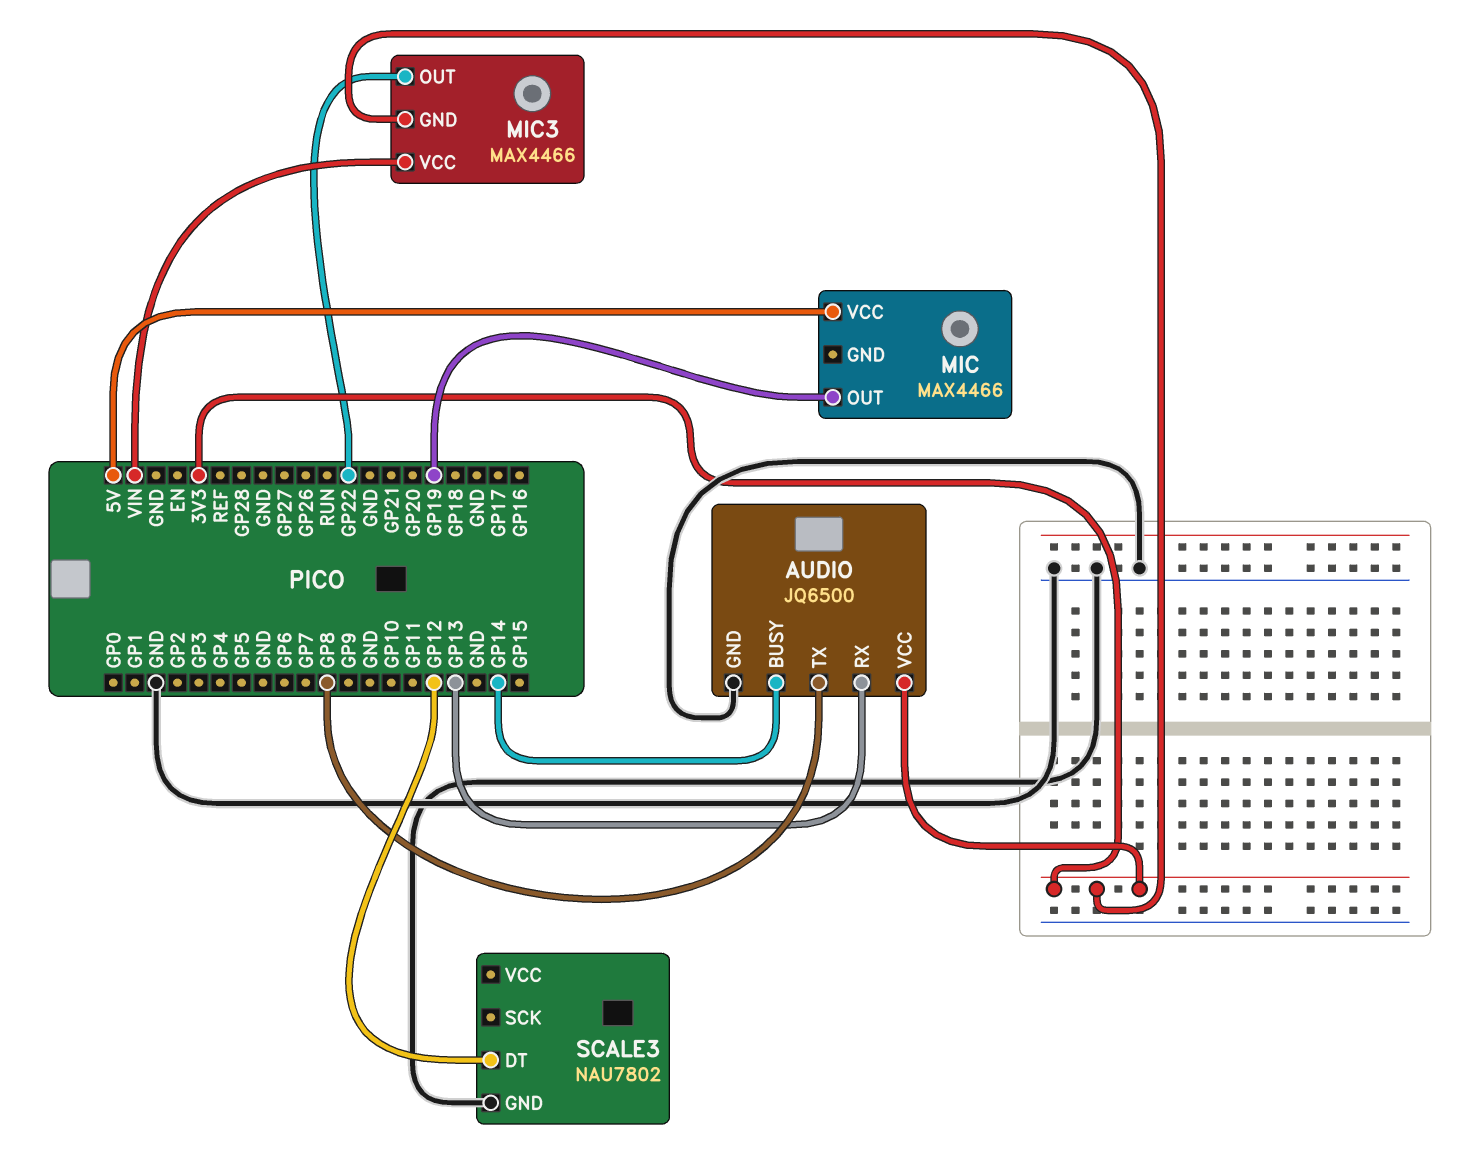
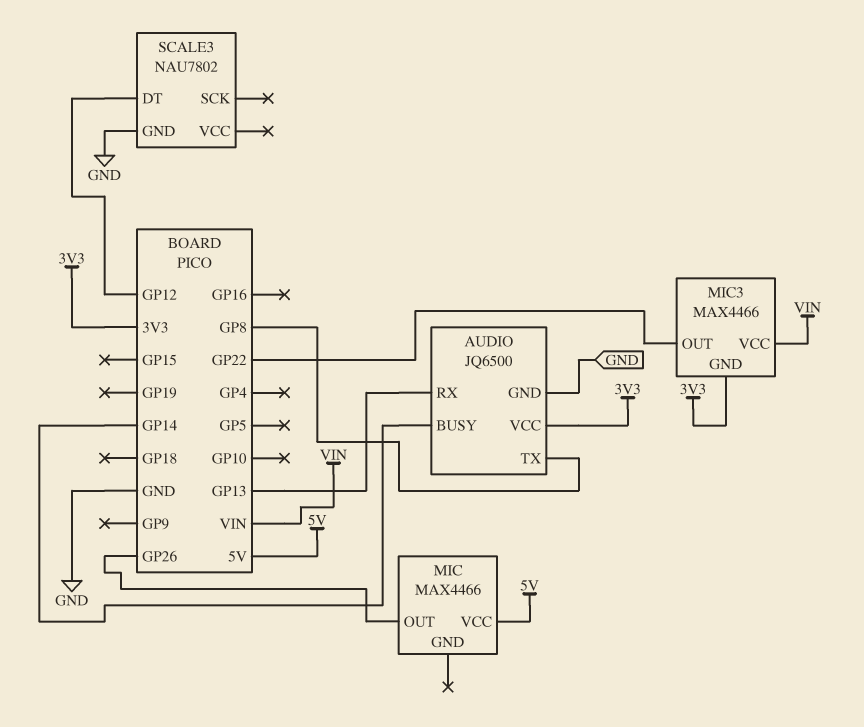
MIC pin OUT: GP19 -> GP26

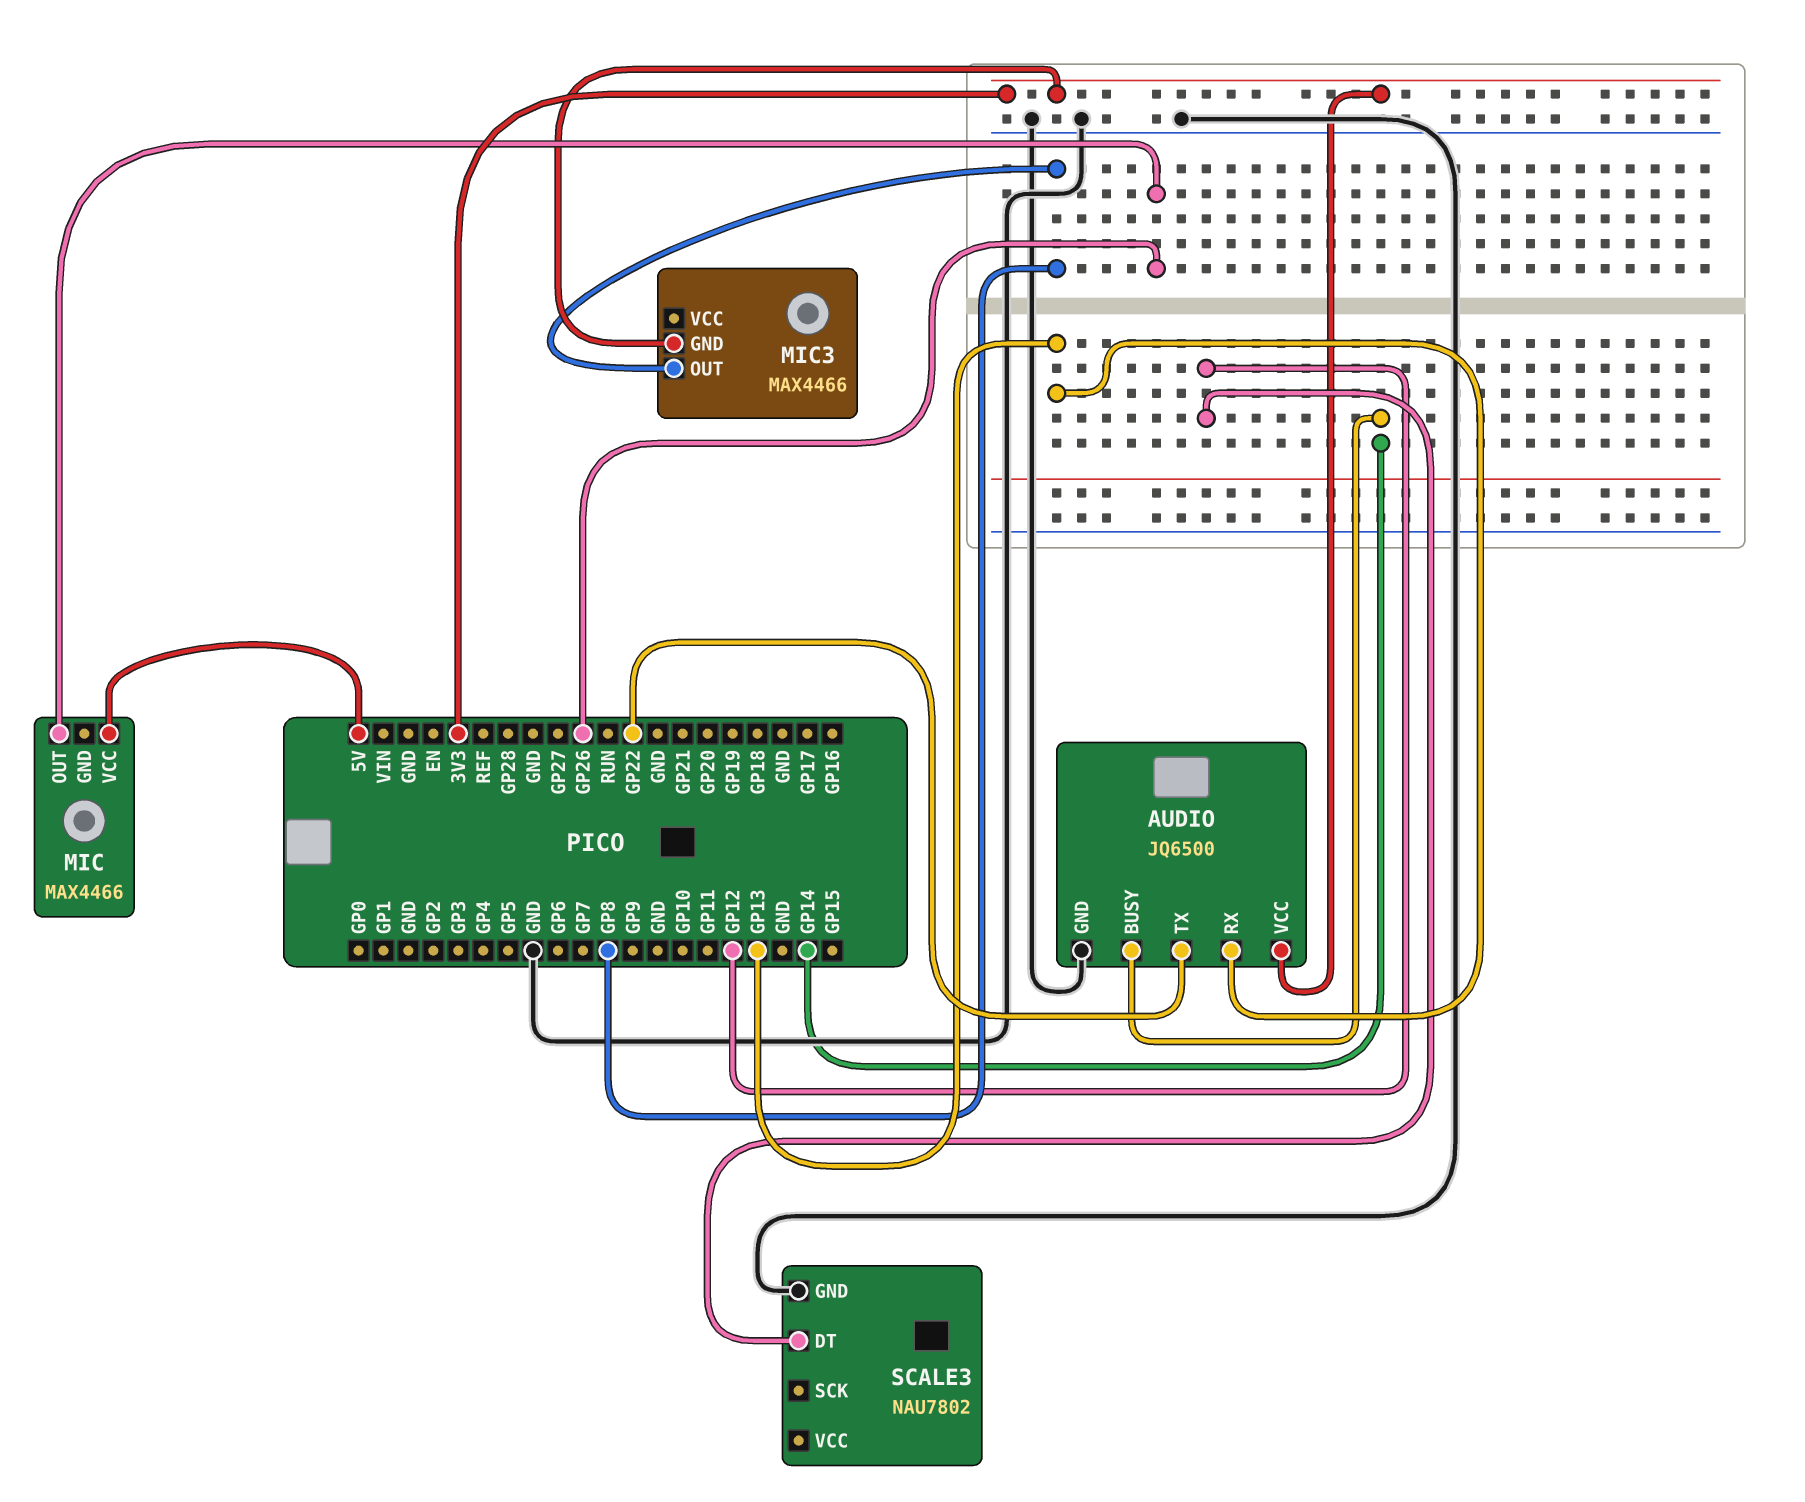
AUDIO pin TX: GP8 -> GP22
MIC3 pin OUT: GP22 -> GP8
MIC3 pin VCC: VIN -> none

